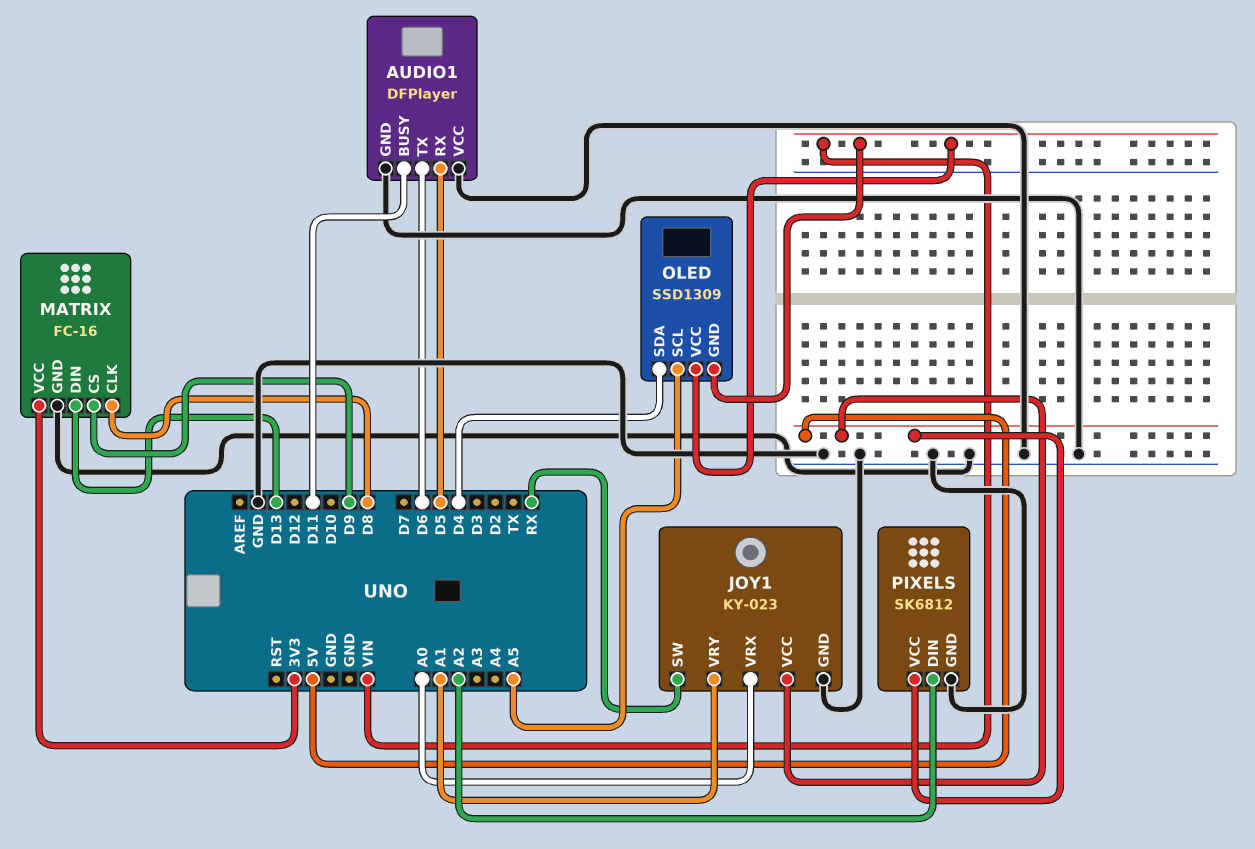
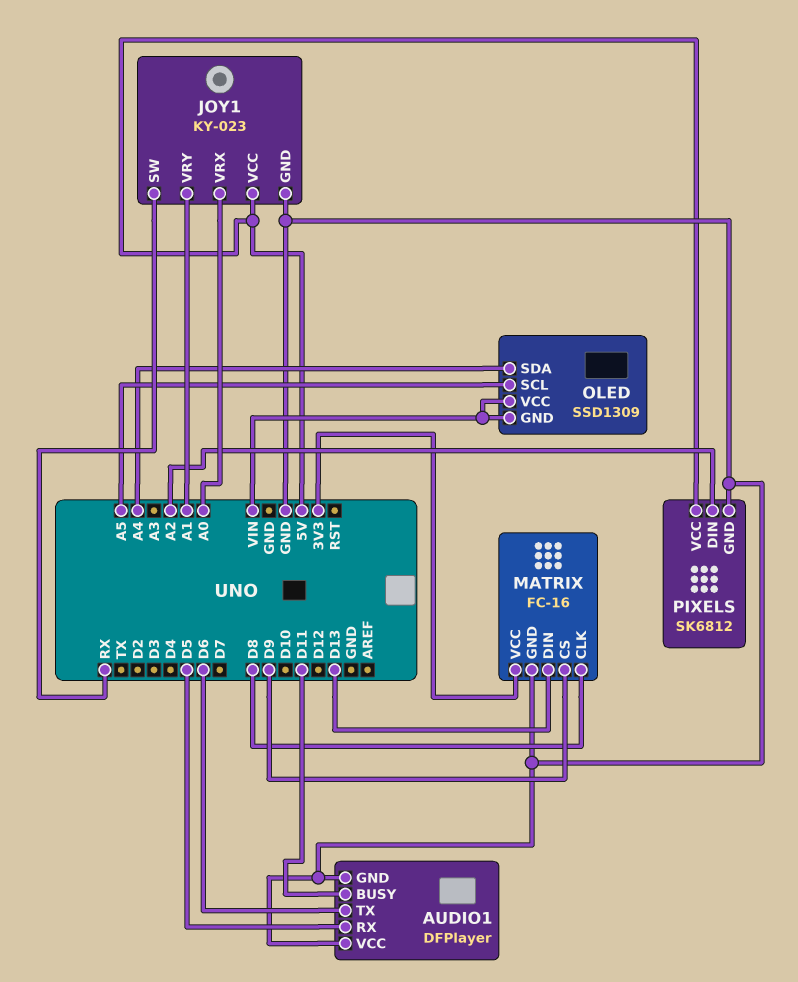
OLED pin SDA: D4 -> A4

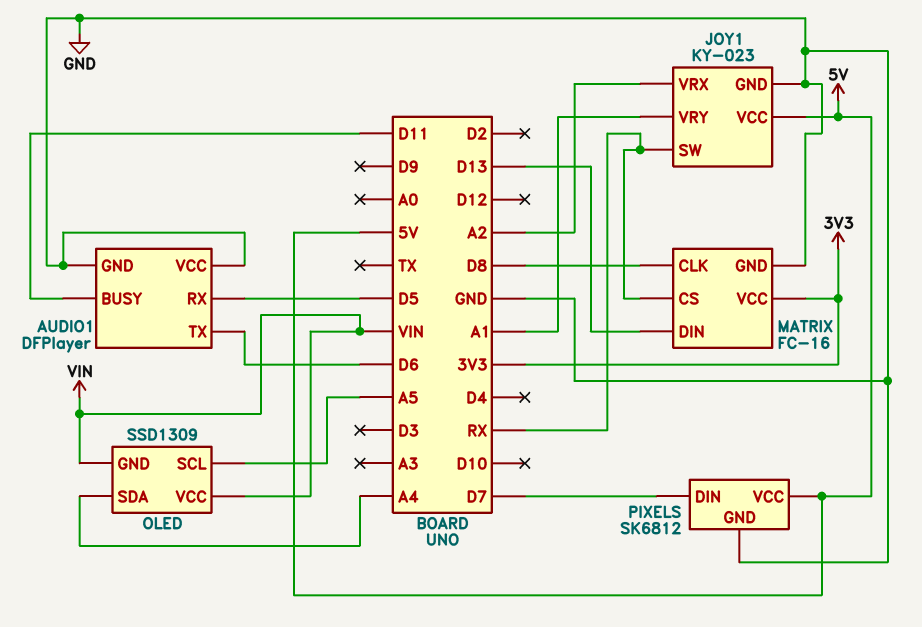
JOY1 pin VRX: A0 -> A2
MATRIX pin CS: D9 -> RX
PIXELS pin DIN: A2 -> D7

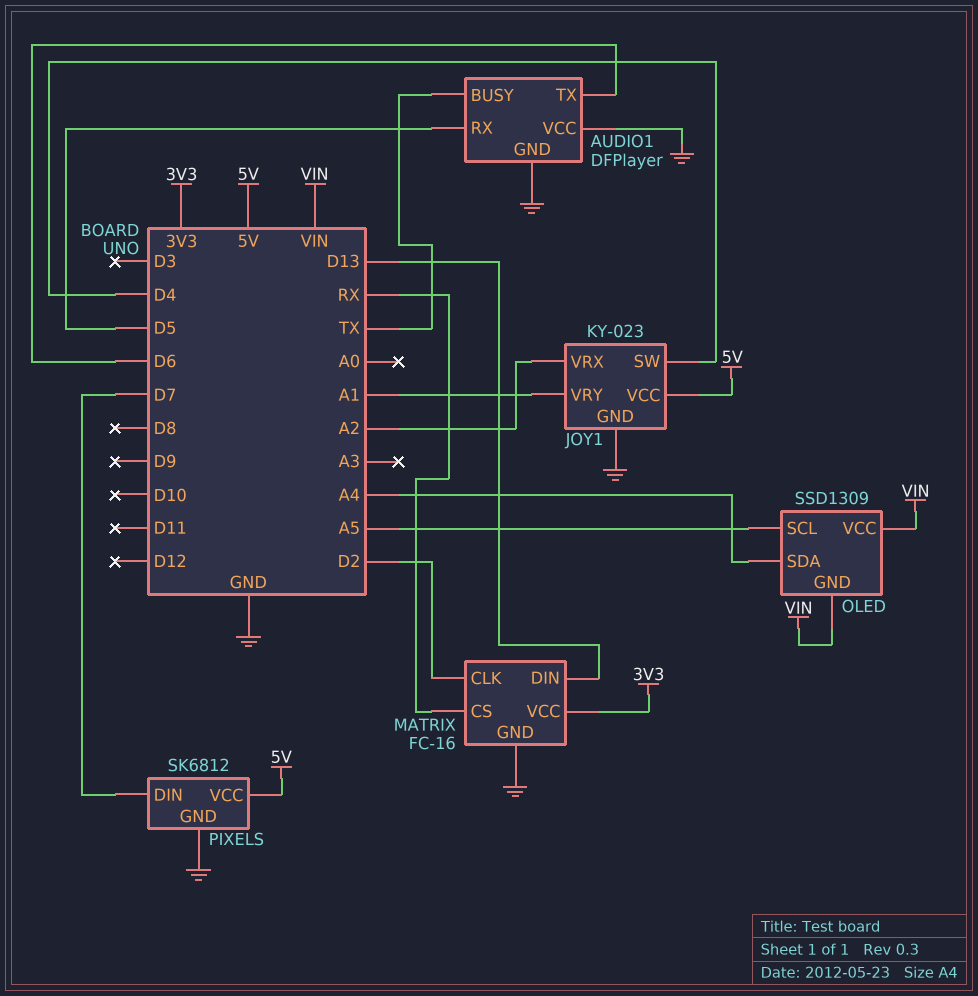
AUDIO1 pin BUSY: D11 -> TX
JOY1 pin SW: RX -> D4
MATRIX pin CLK: D8 -> D2

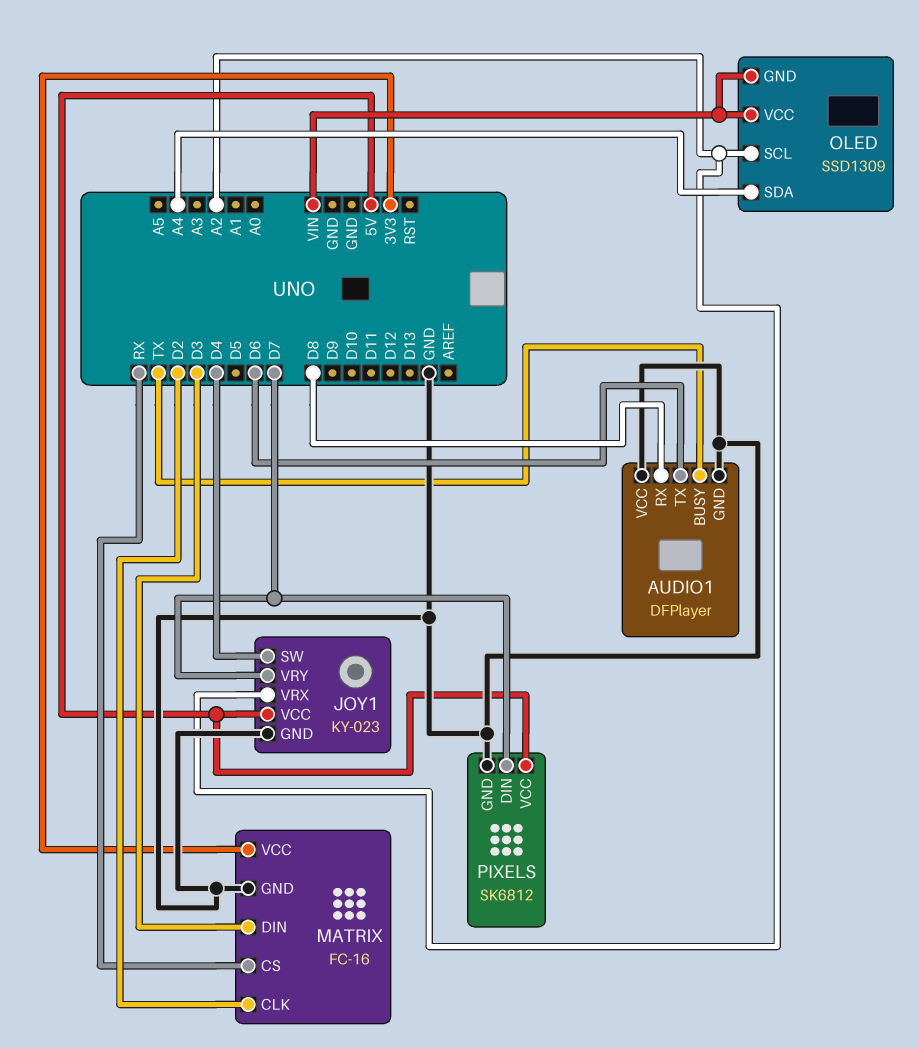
AUDIO1 pin RX: D5 -> D8
JOY1 pin VRY: A1 -> D7
MATRIX pin DIN: D13 -> D3
OLED pin SCL: A5 -> A2

